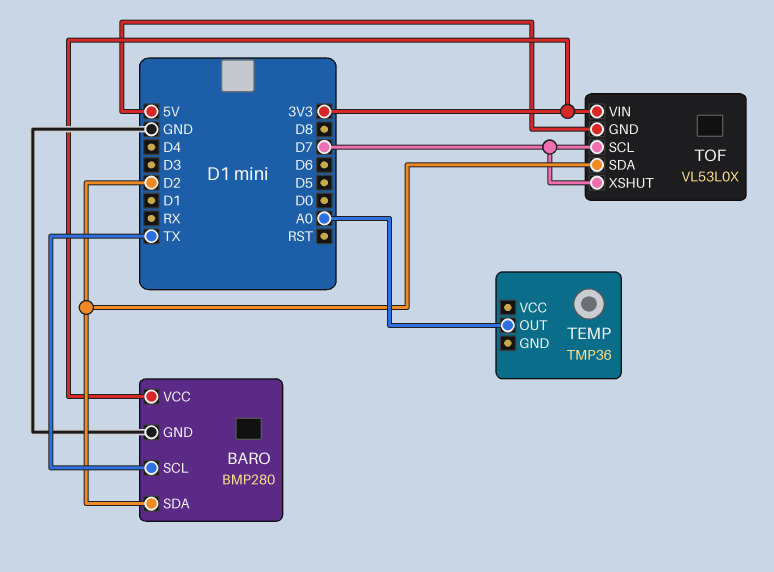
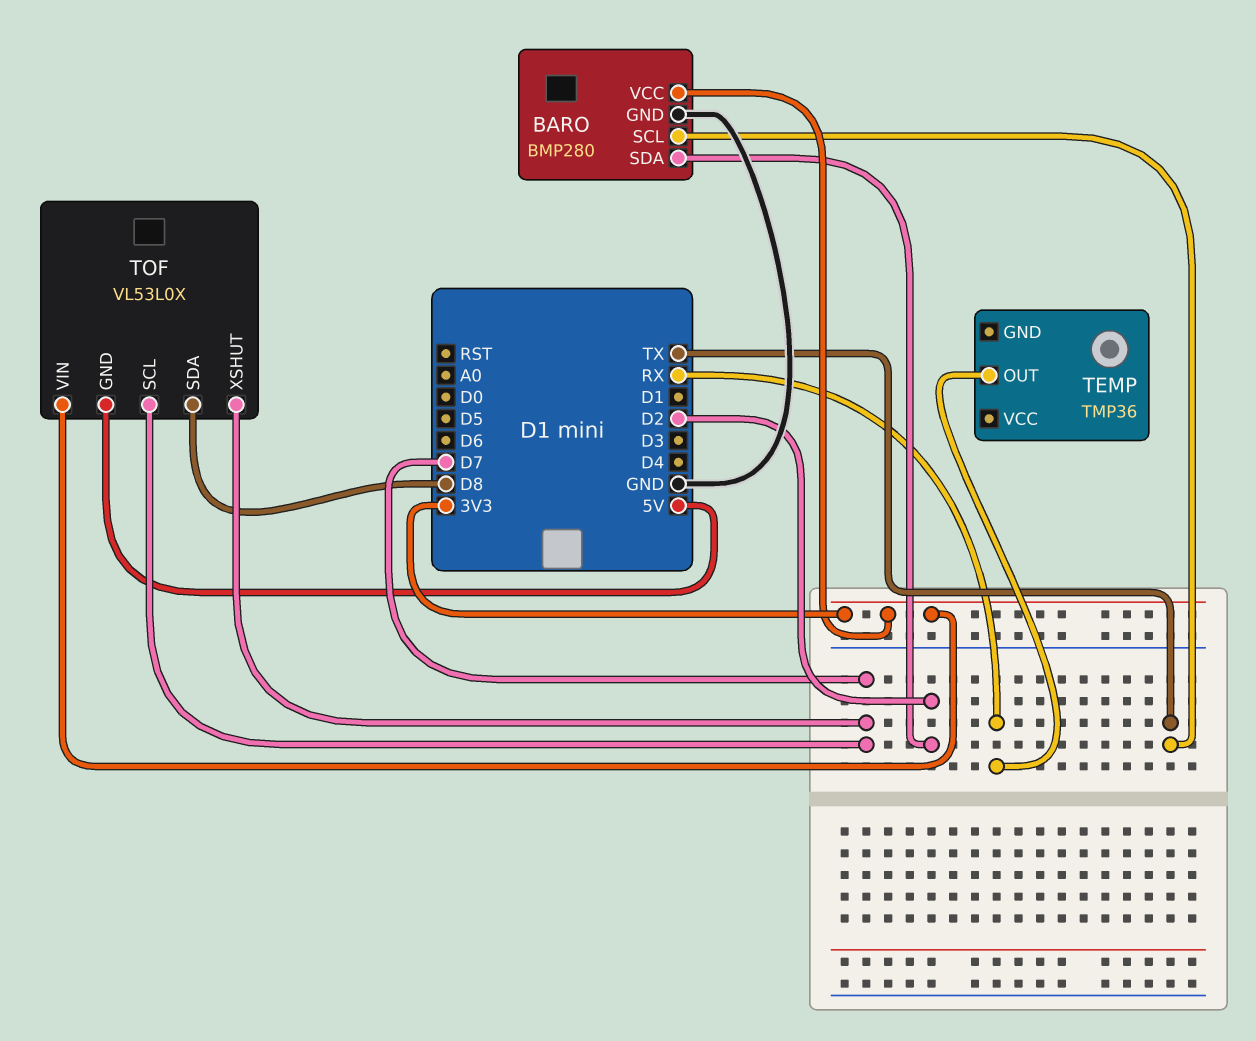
TEMP pin OUT: A0 -> RX
TOF pin SDA: D2 -> D8

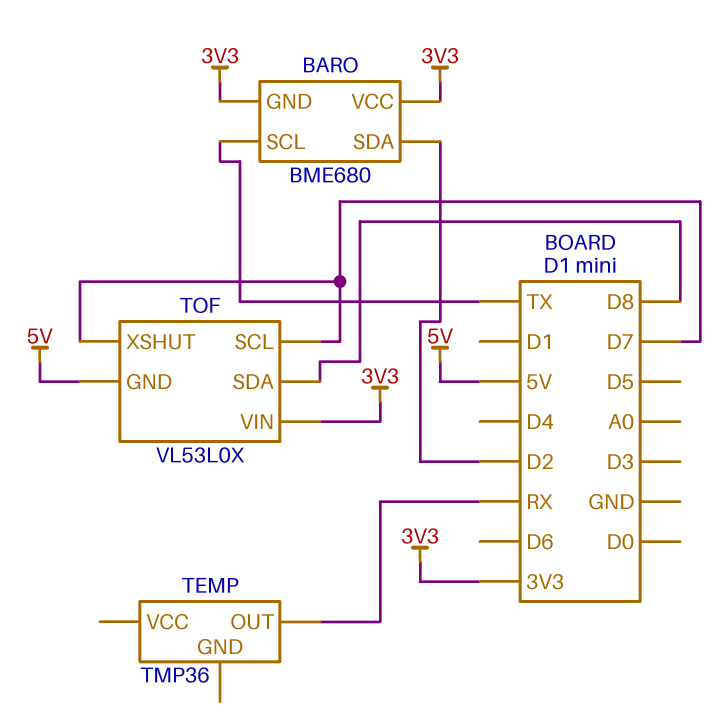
BARO: BMP280 -> BME680
BARO pin GND: GND -> 3V3

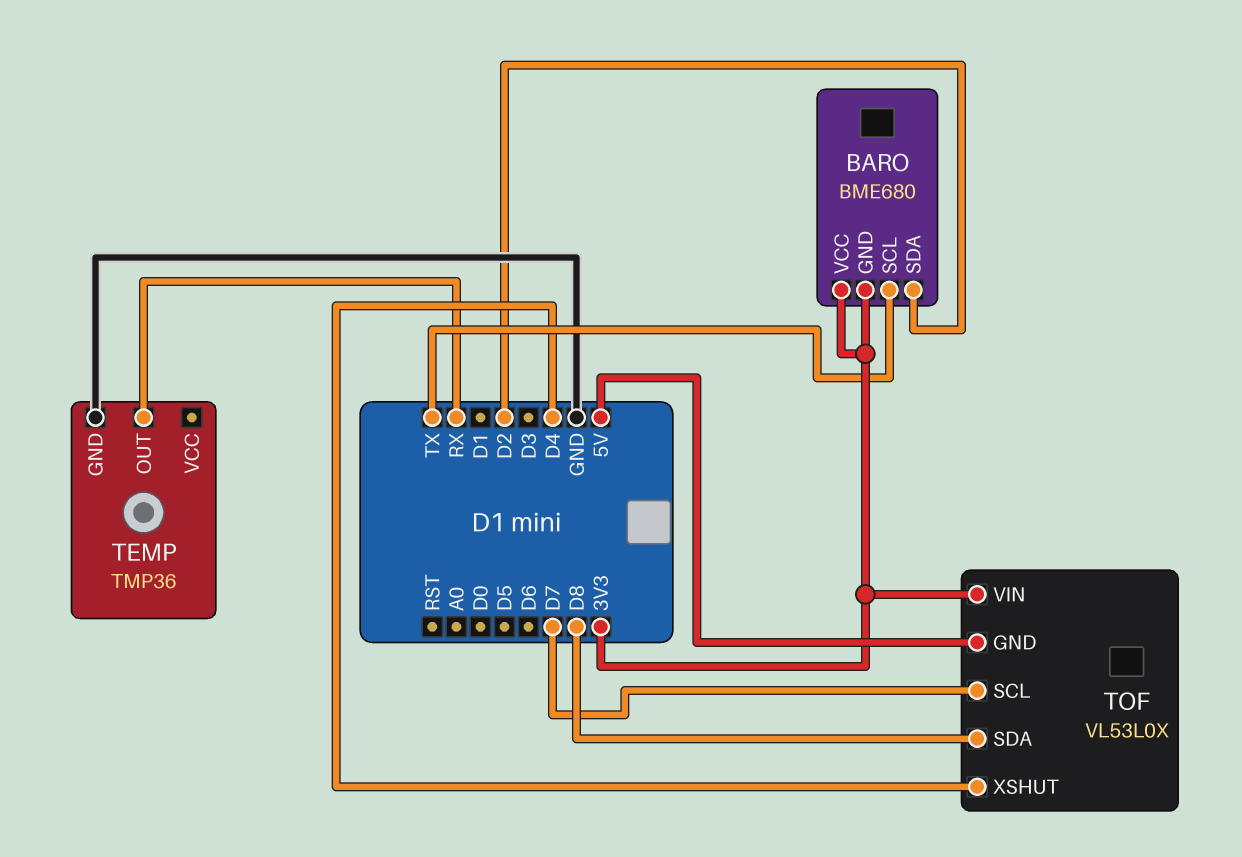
TEMP pin GND: none -> GND
TOF pin XSHUT: D7 -> D4

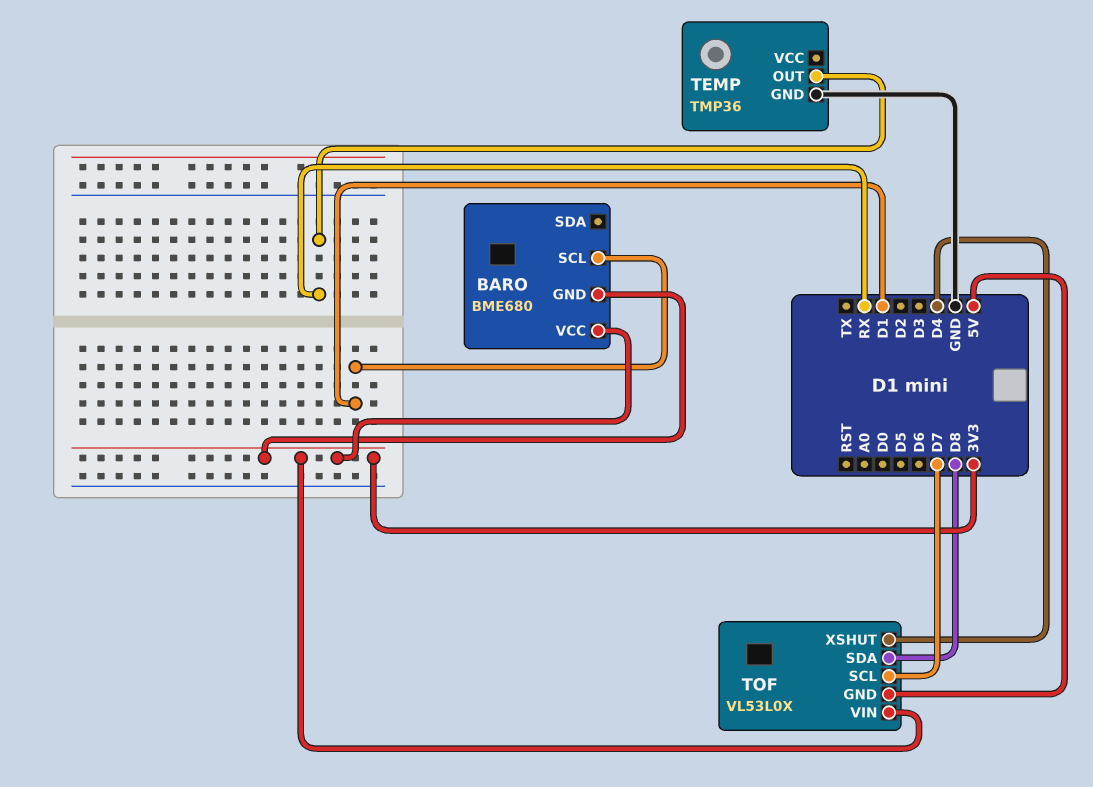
BARO pin SCL: TX -> D1
BARO pin SDA: D2 -> none

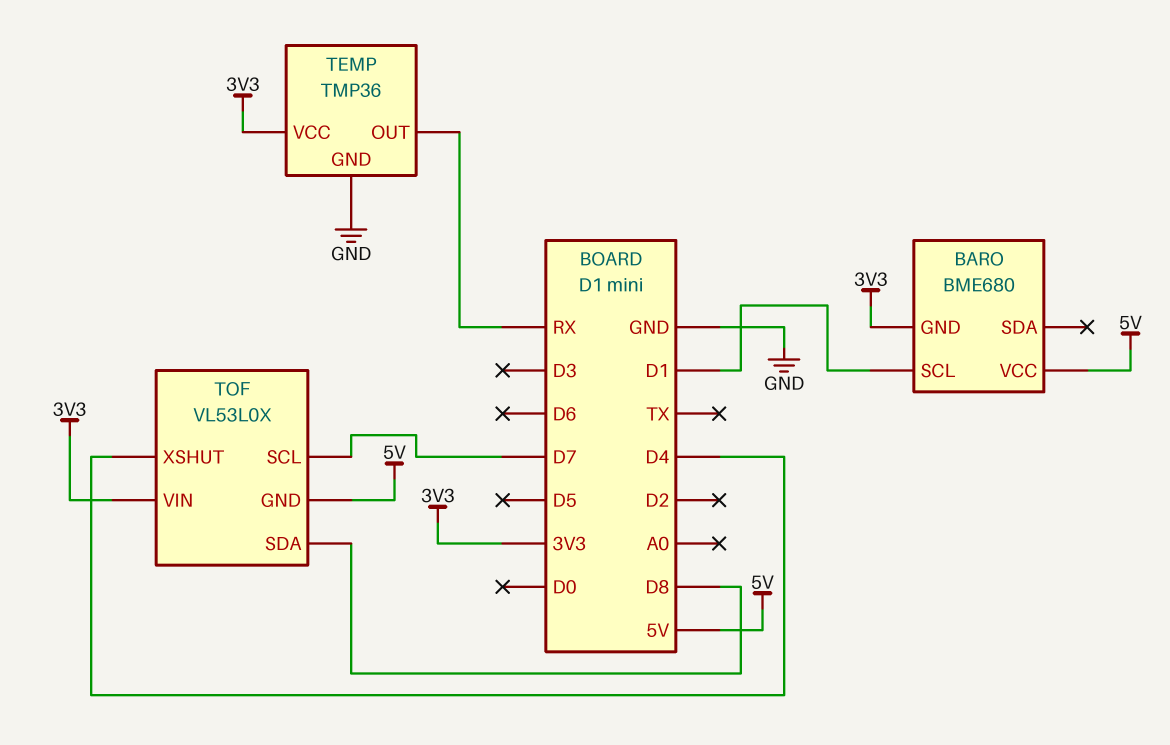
BARO pin VCC: 3V3 -> 5V
TEMP pin VCC: none -> 3V3

